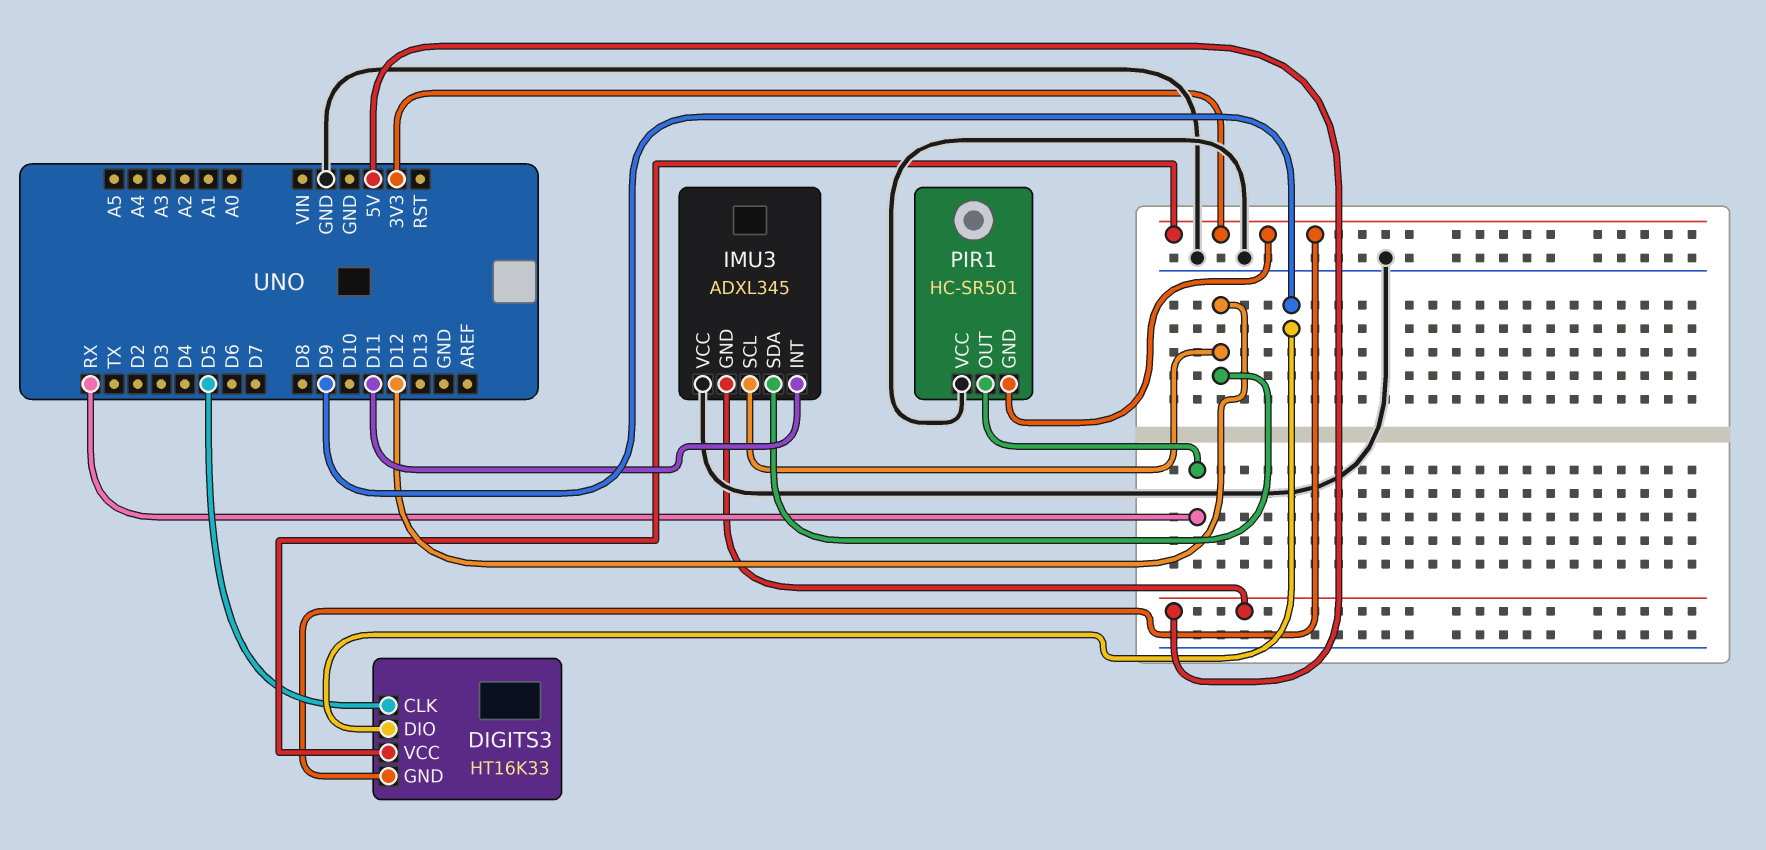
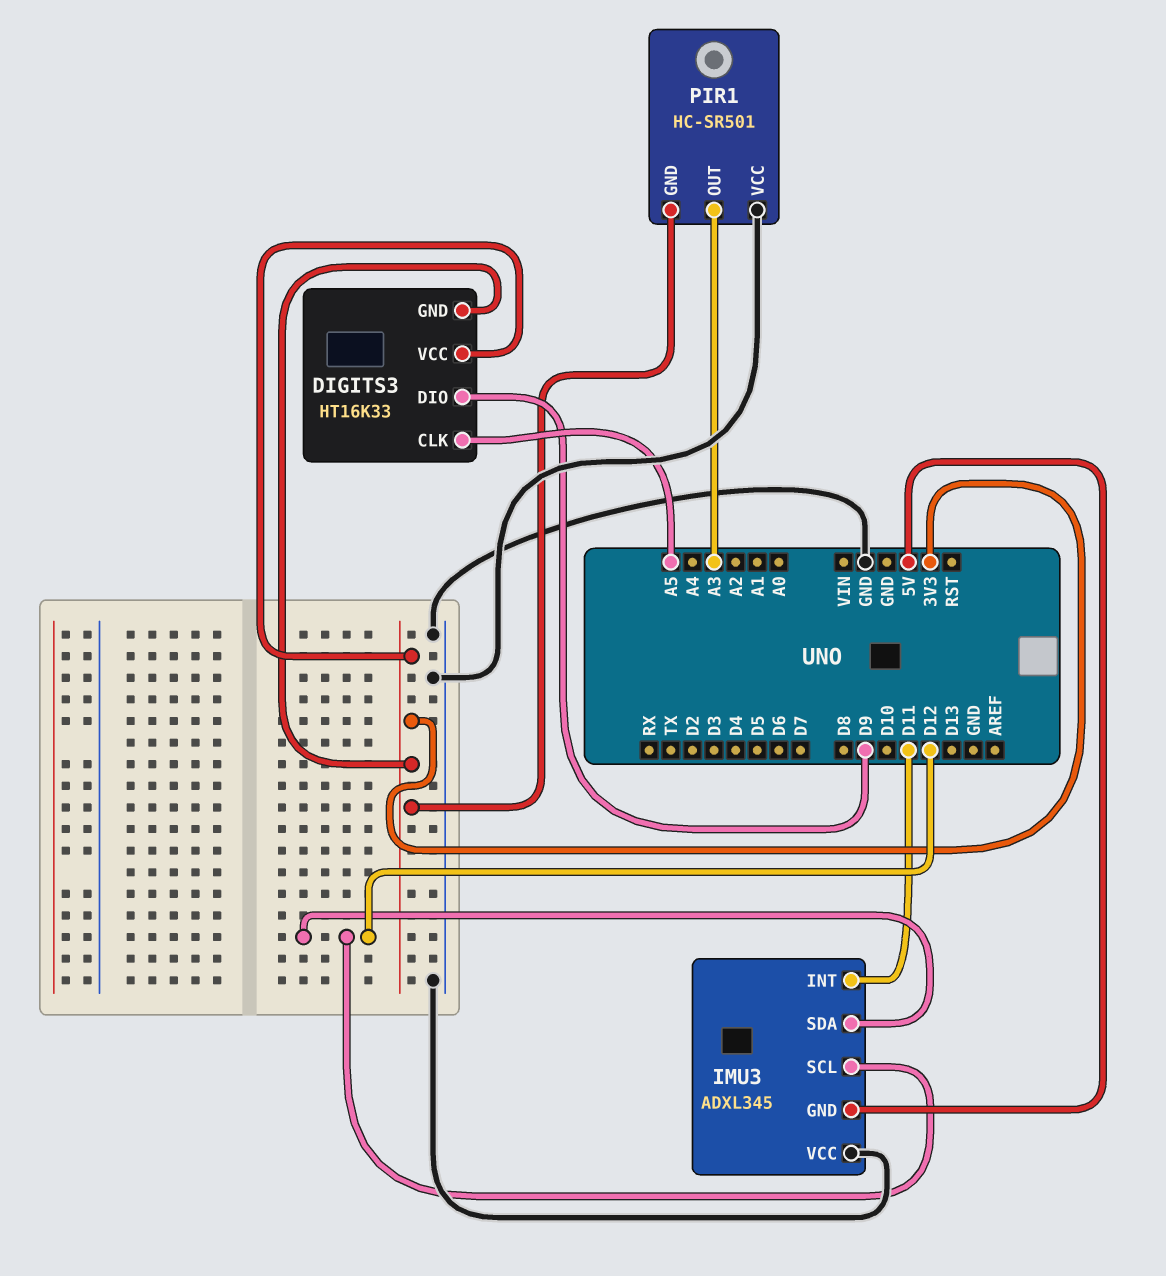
DIGITS3 pin CLK: D5 -> A5
PIR1 pin OUT: RX -> A3

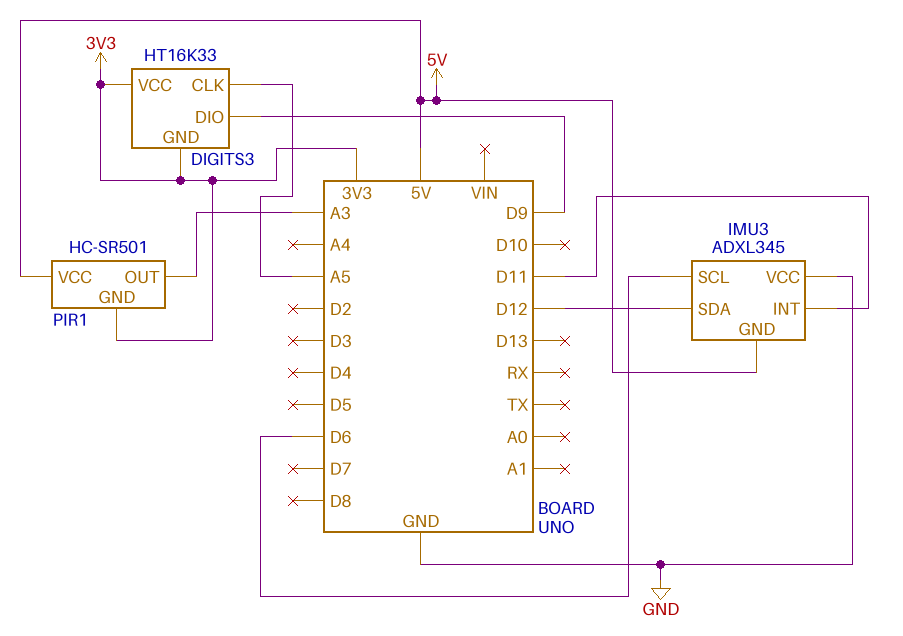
IMU3 pin SCL: D12 -> D6
PIR1 pin VCC: GND -> 5V

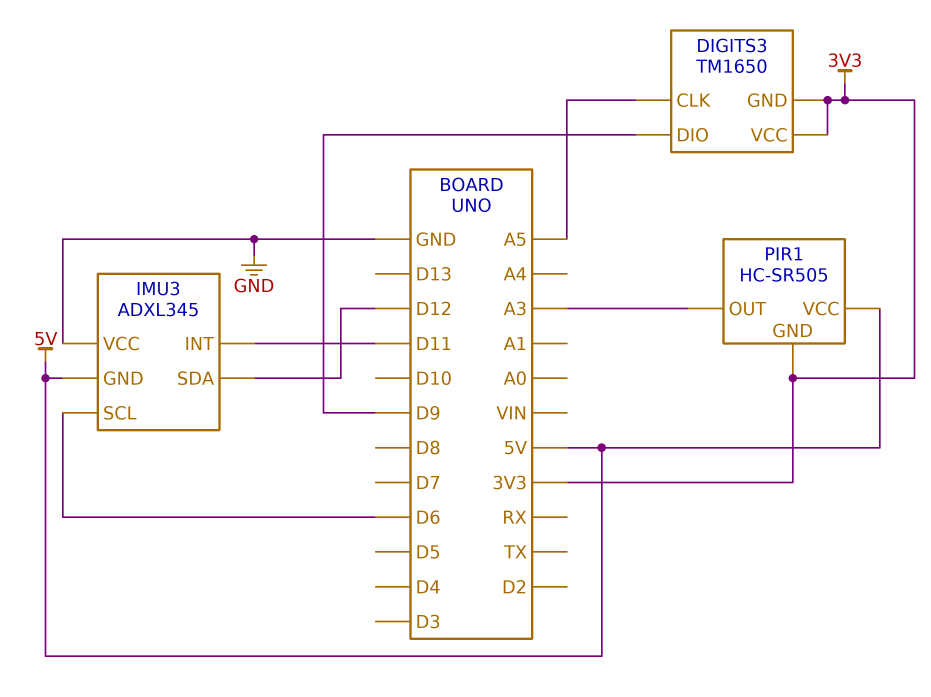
DIGITS3: HT16K33 -> TM1650
PIR1: HC-SR501 -> HC-SR505

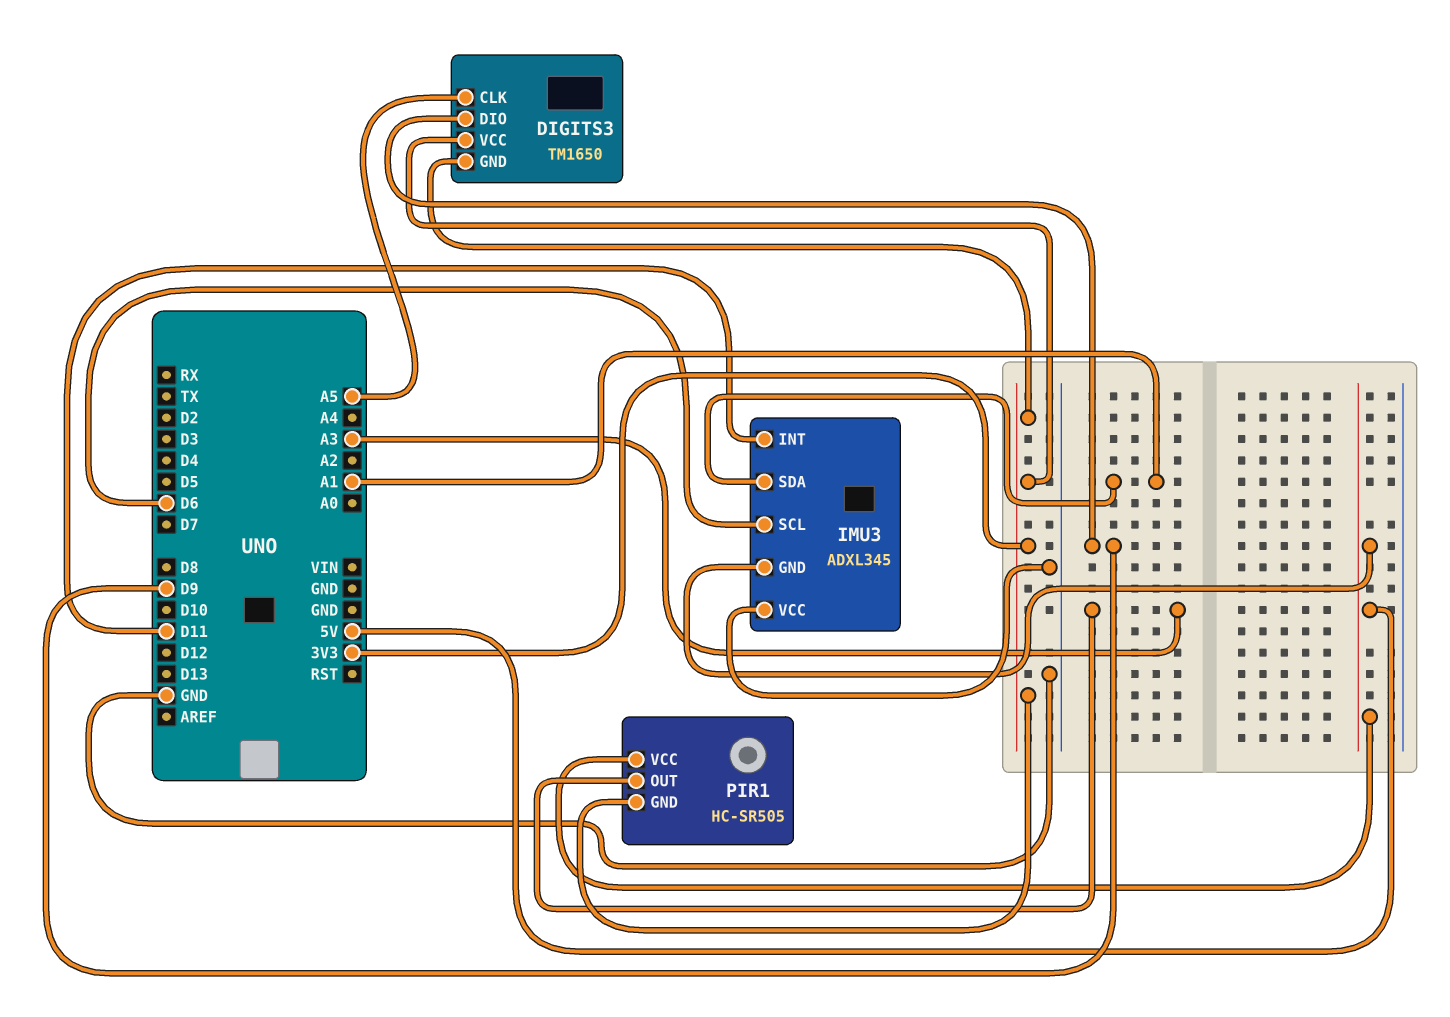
IMU3 pin SDA: D12 -> A1

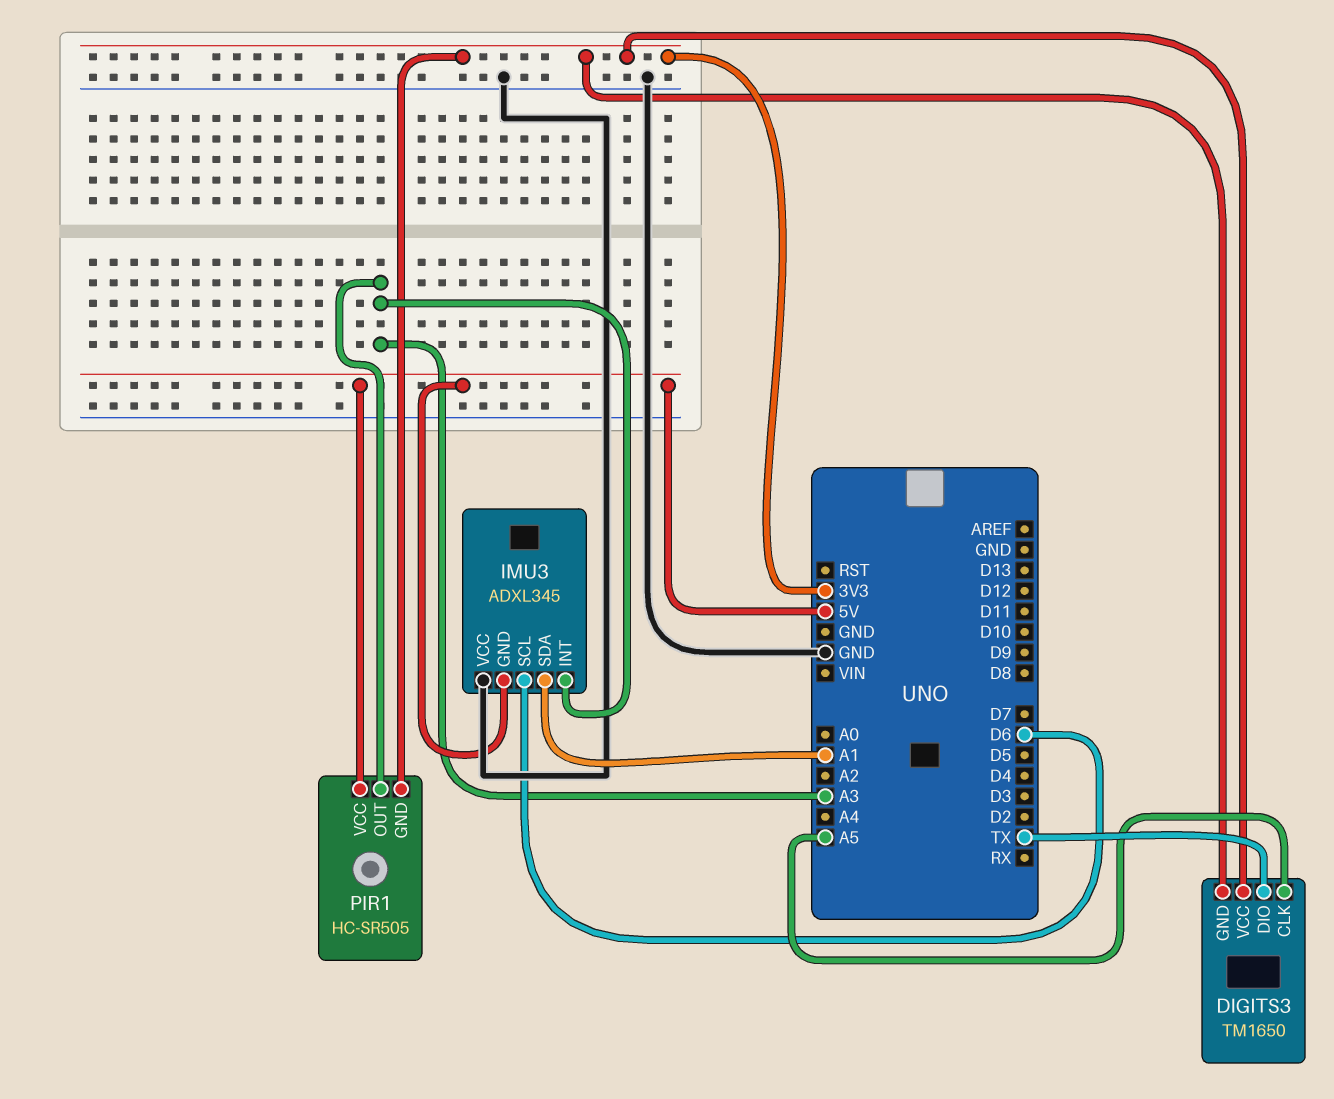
DIGITS3 pin DIO: D9 -> TX
IMU3 pin INT: D11 -> A3

